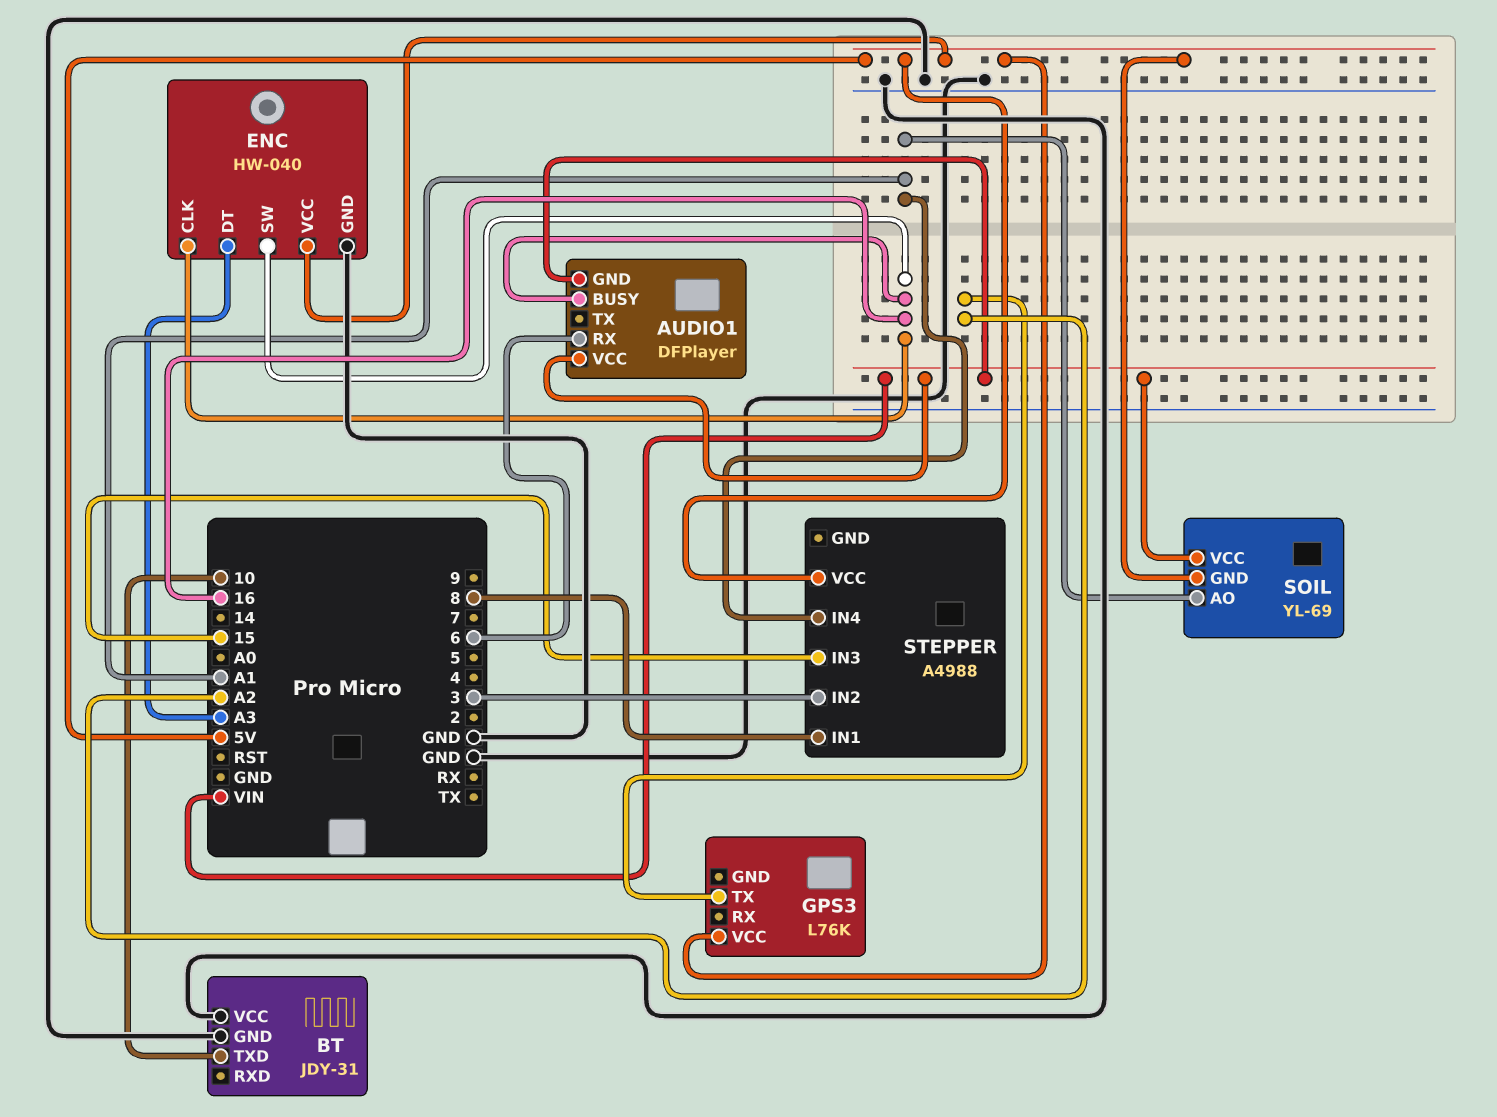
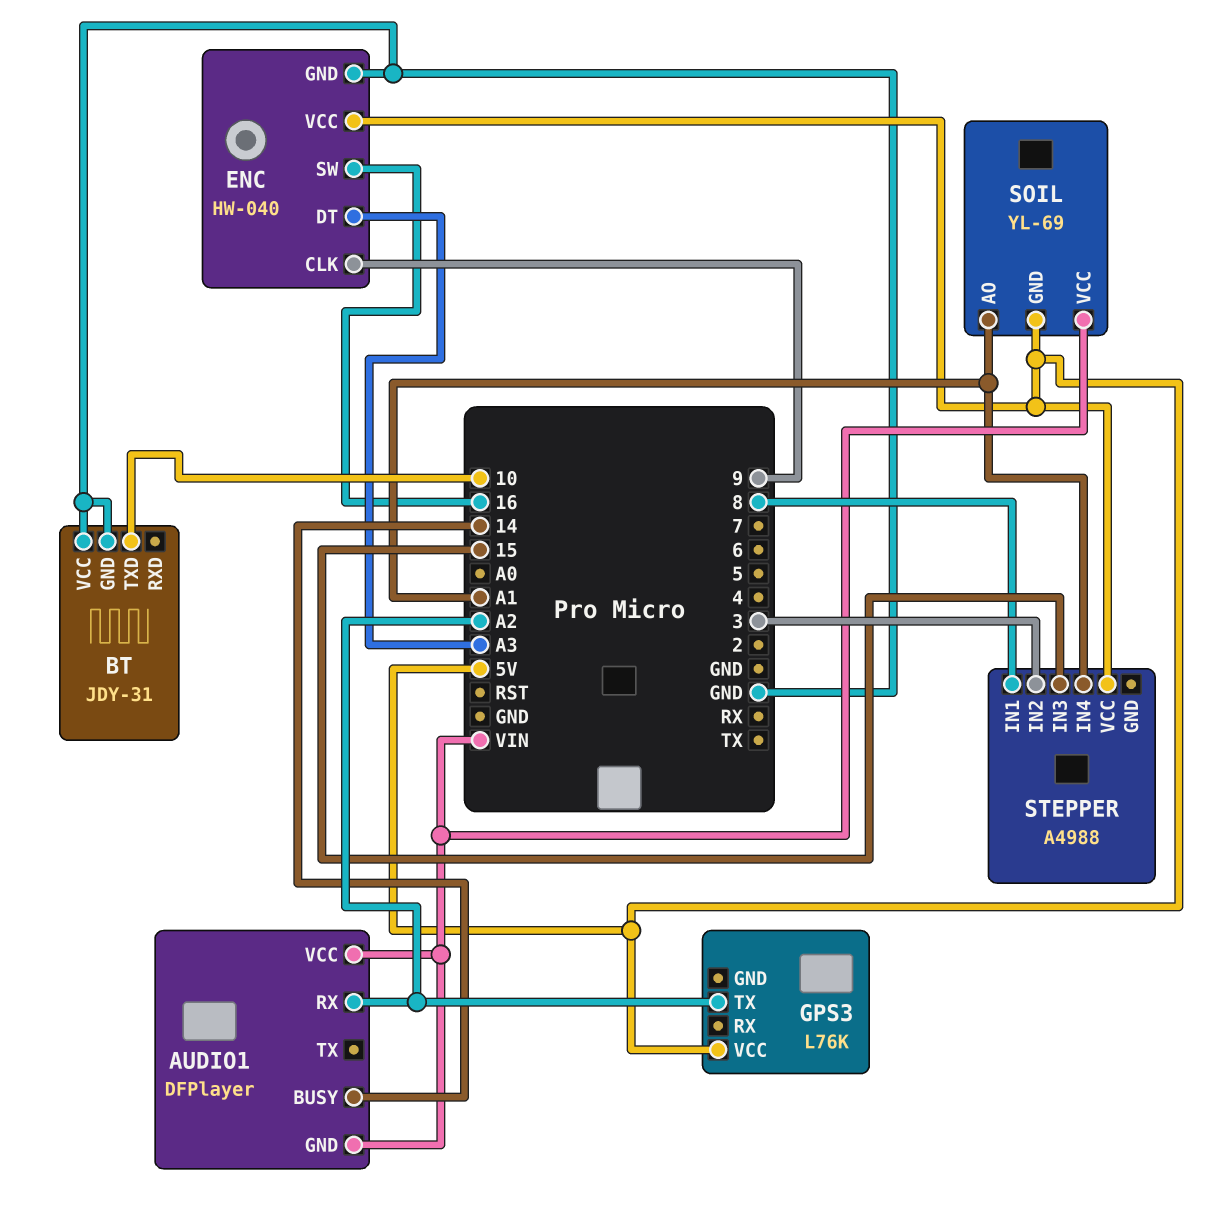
AUDIO1 pin BUSY: 16 -> 14
AUDIO1 pin RX: 6 -> A2
ENC pin CLK: 16 -> 9

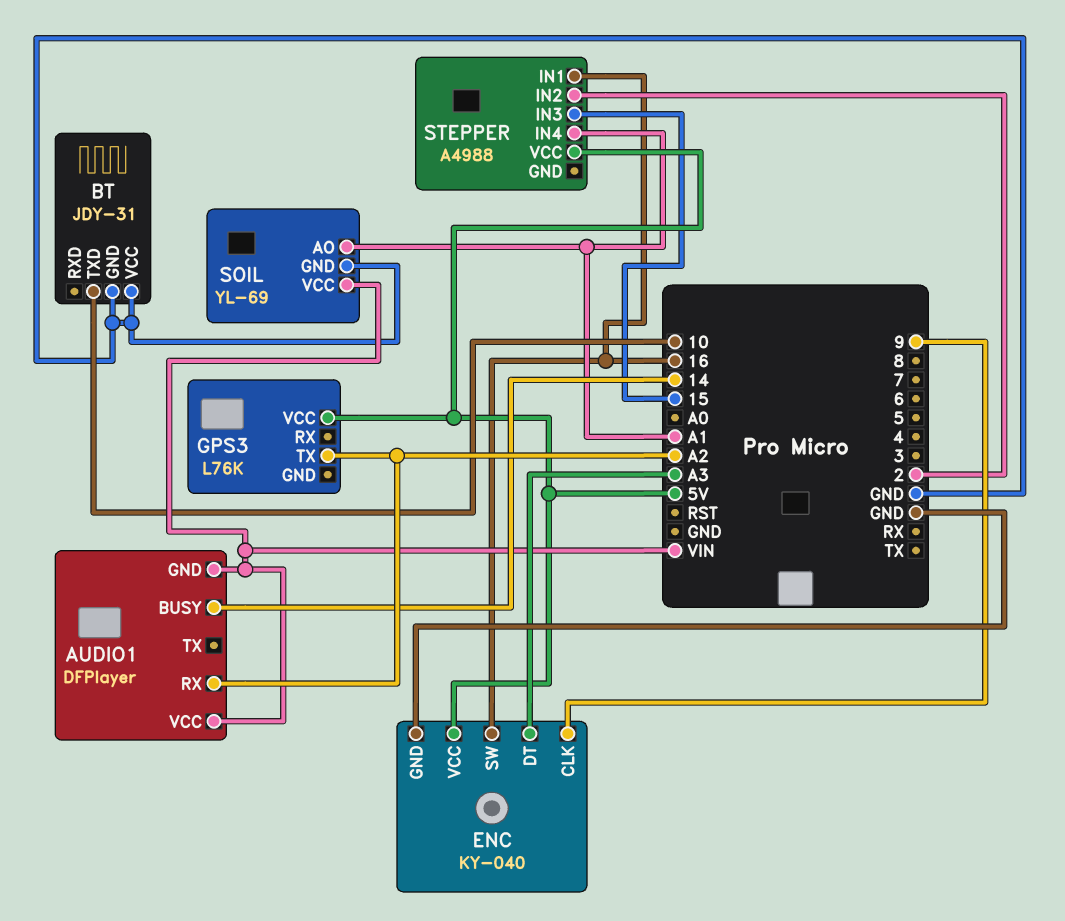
ENC: HW-040 -> KY-040
SOIL pin GND: 5V -> GND
STEPPER pin IN1: 8 -> 16
STEPPER pin IN2: 3 -> 2

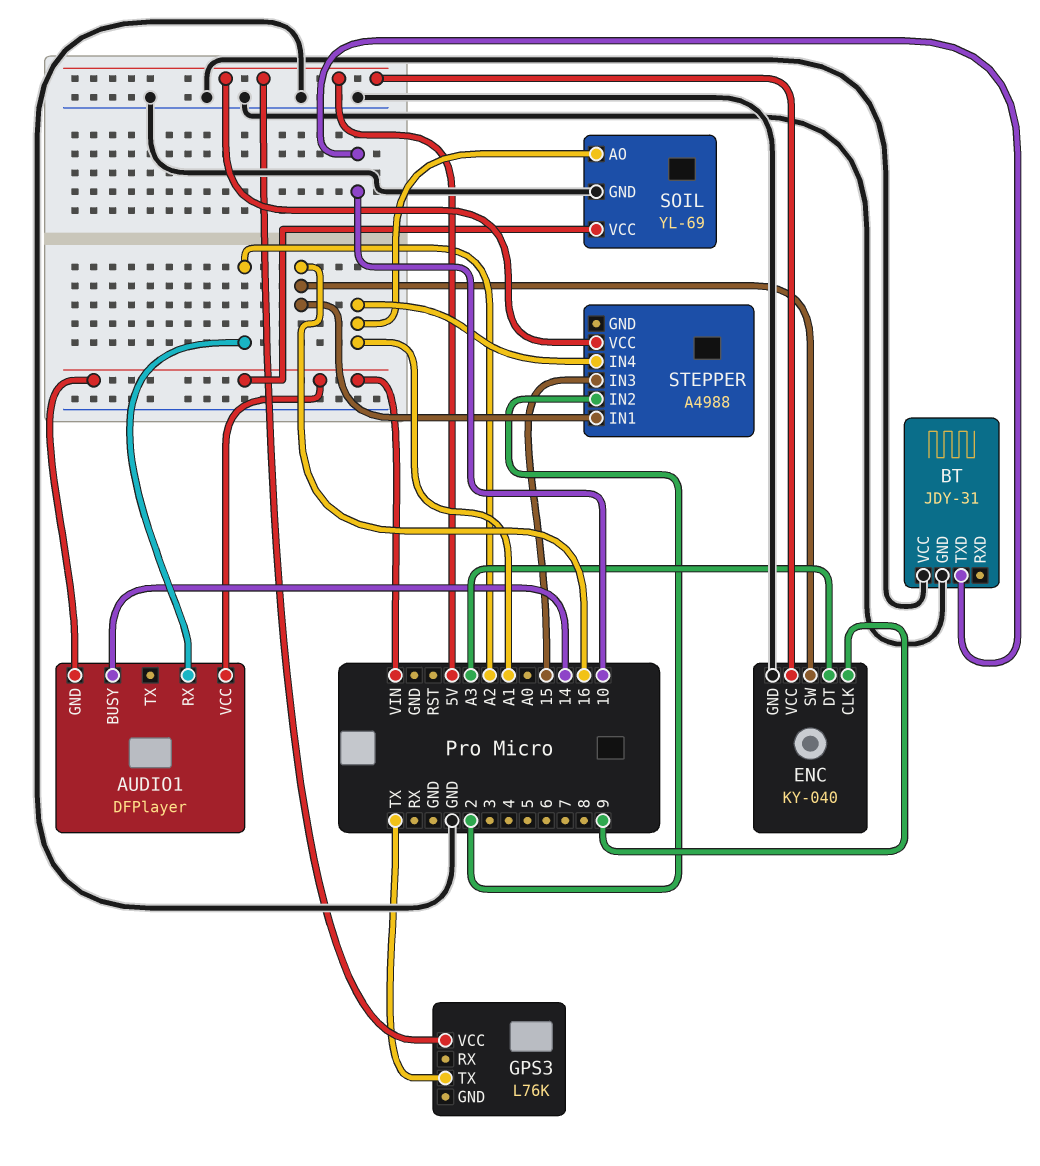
GPS3 pin TX: A2 -> TX

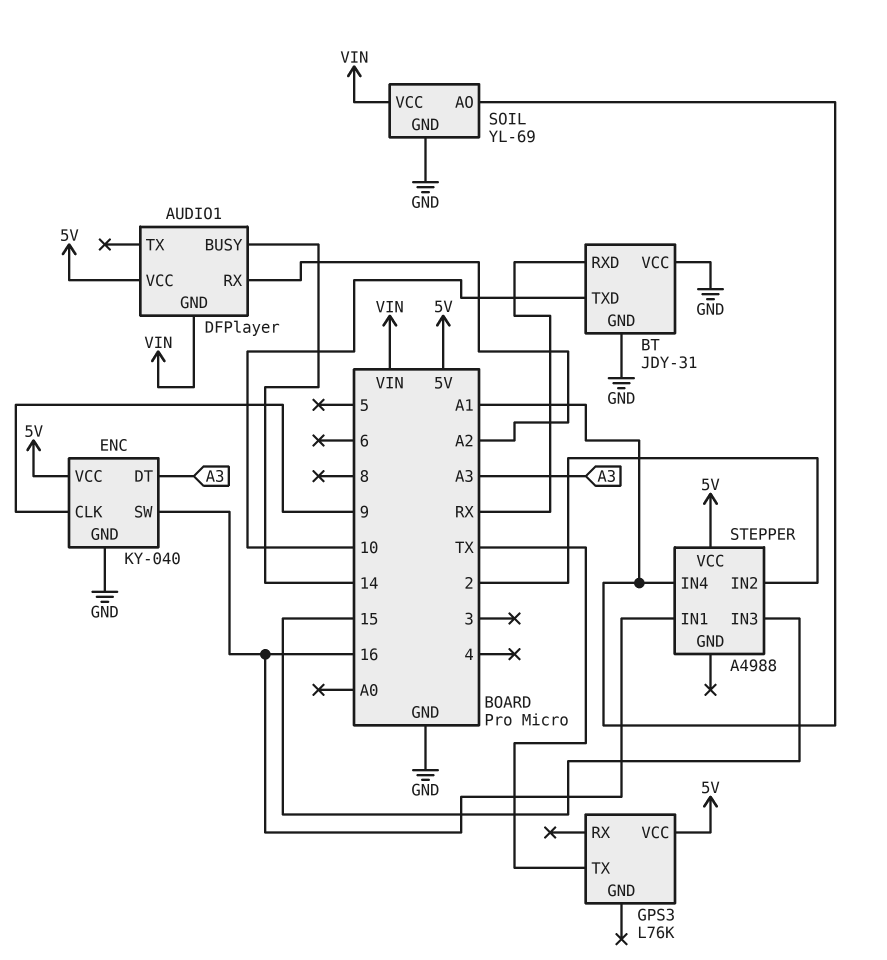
AUDIO1 pin VCC: VIN -> 5V
BT pin RXD: none -> RX

